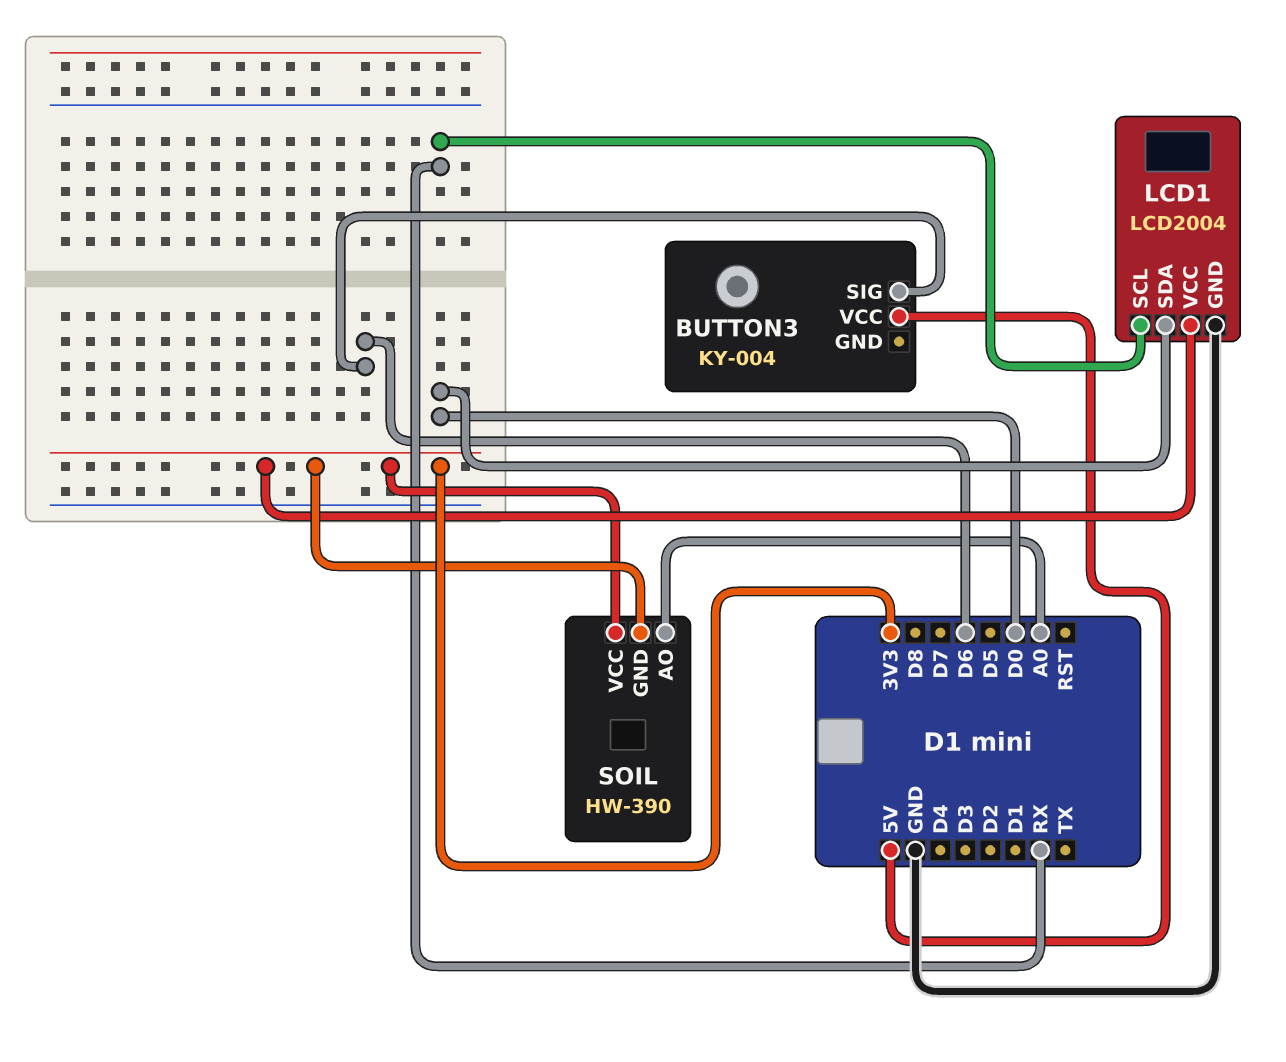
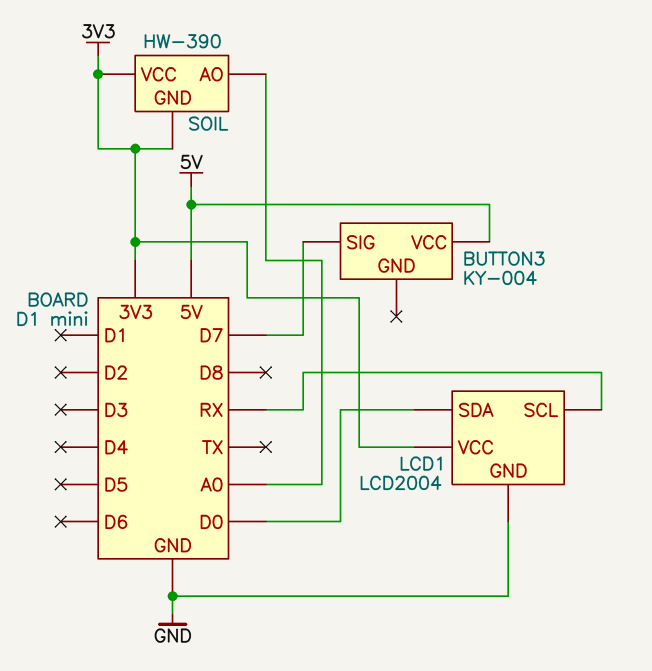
BUTTON3 pin SIG: D6 -> D7

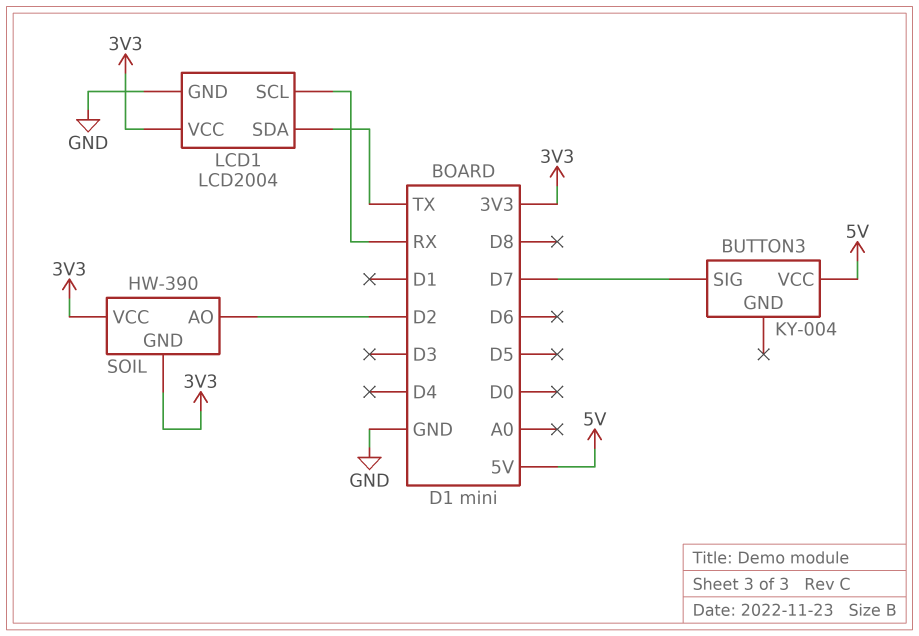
LCD1 pin SDA: D0 -> TX
SOIL pin AO: A0 -> D2

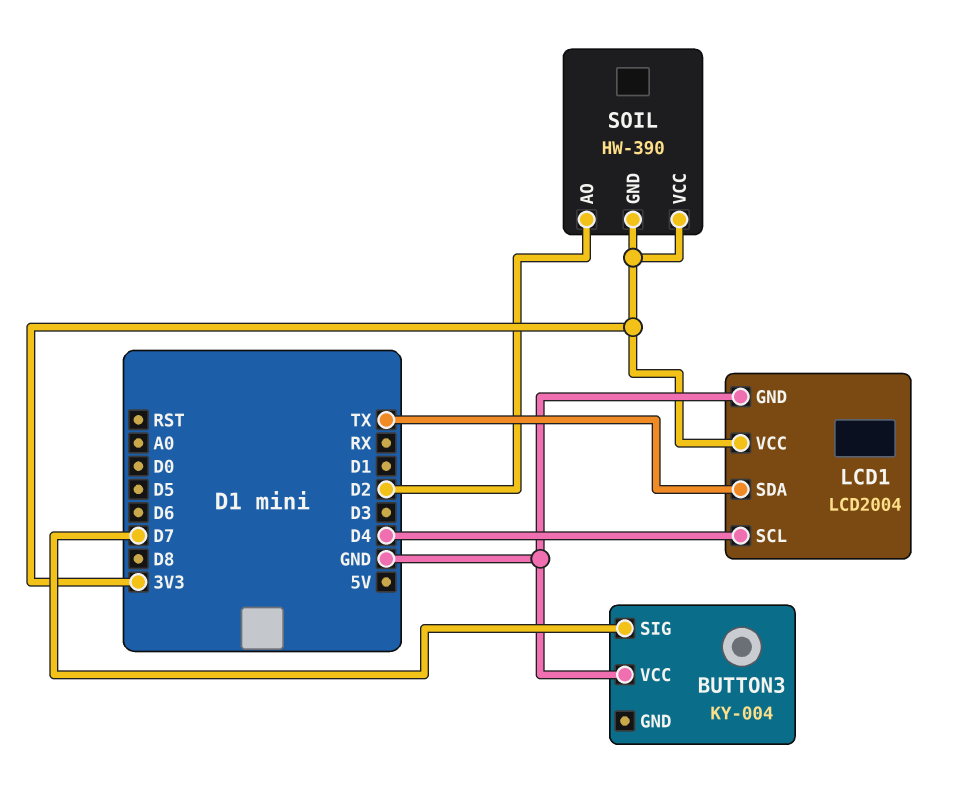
BUTTON3 pin VCC: 5V -> GND
LCD1 pin SCL: RX -> D4

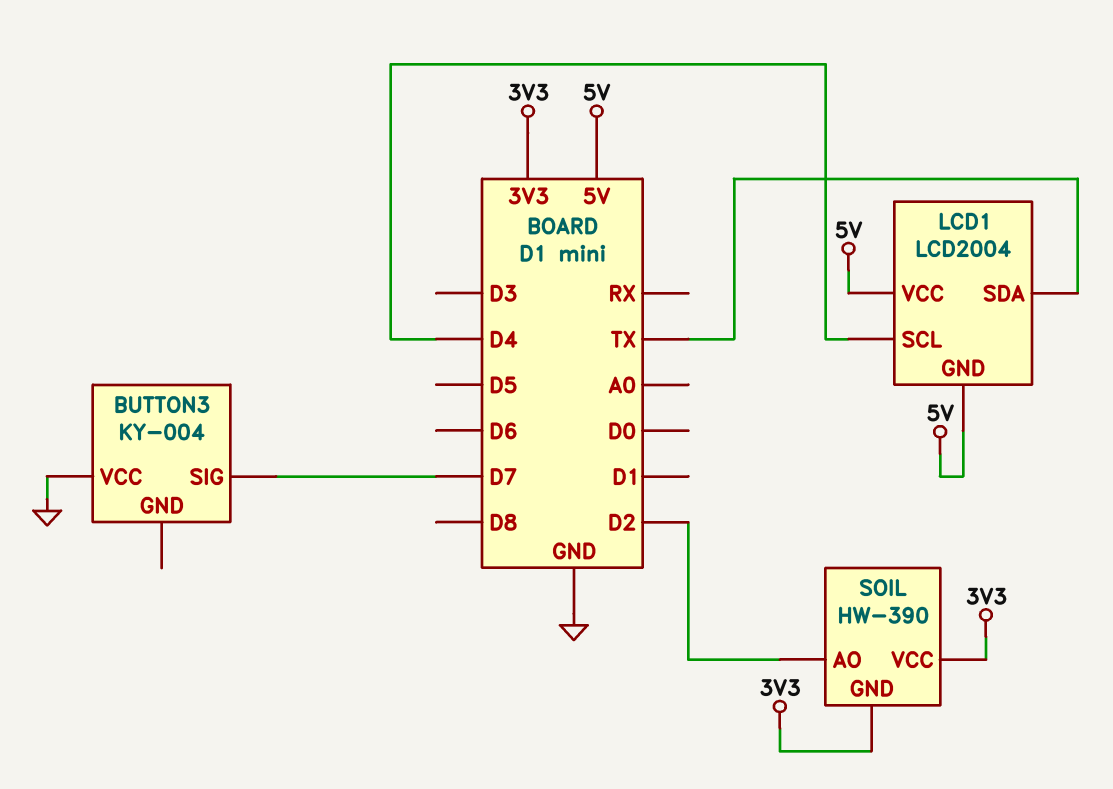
LCD1 pin GND: GND -> 5V
LCD1 pin VCC: 3V3 -> 5V

